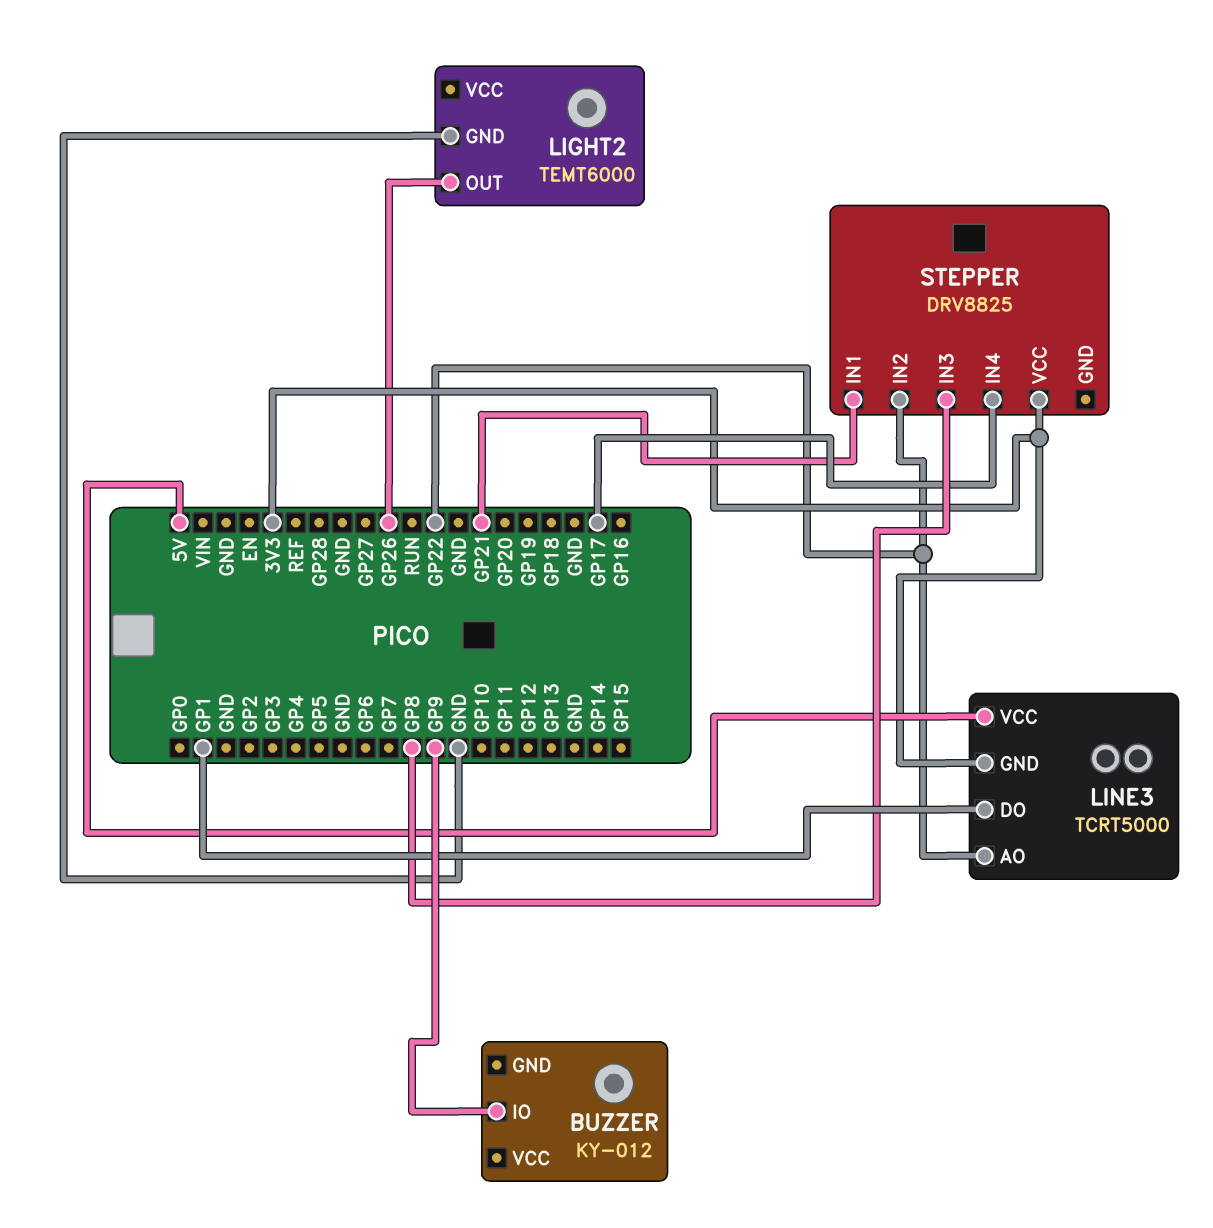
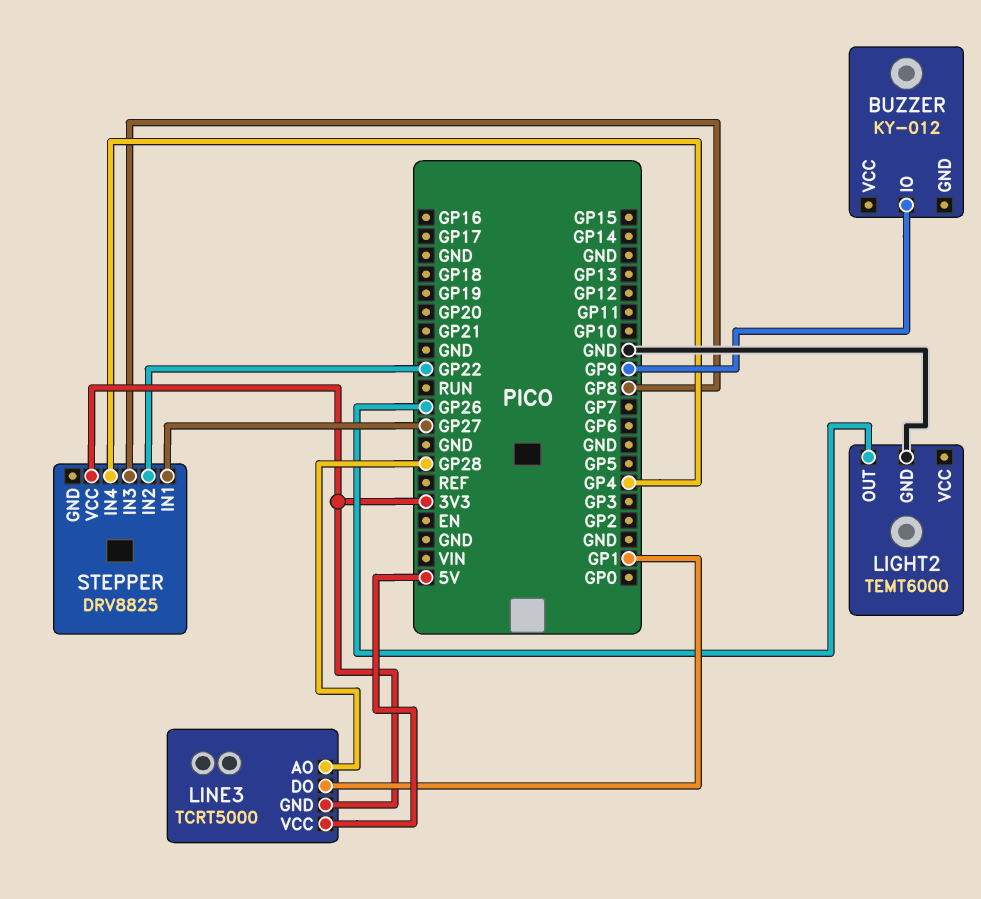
LINE3 pin AO: GP22 -> GP28
STEPPER pin IN1: GP21 -> GP27
STEPPER pin IN4: GP17 -> GP4

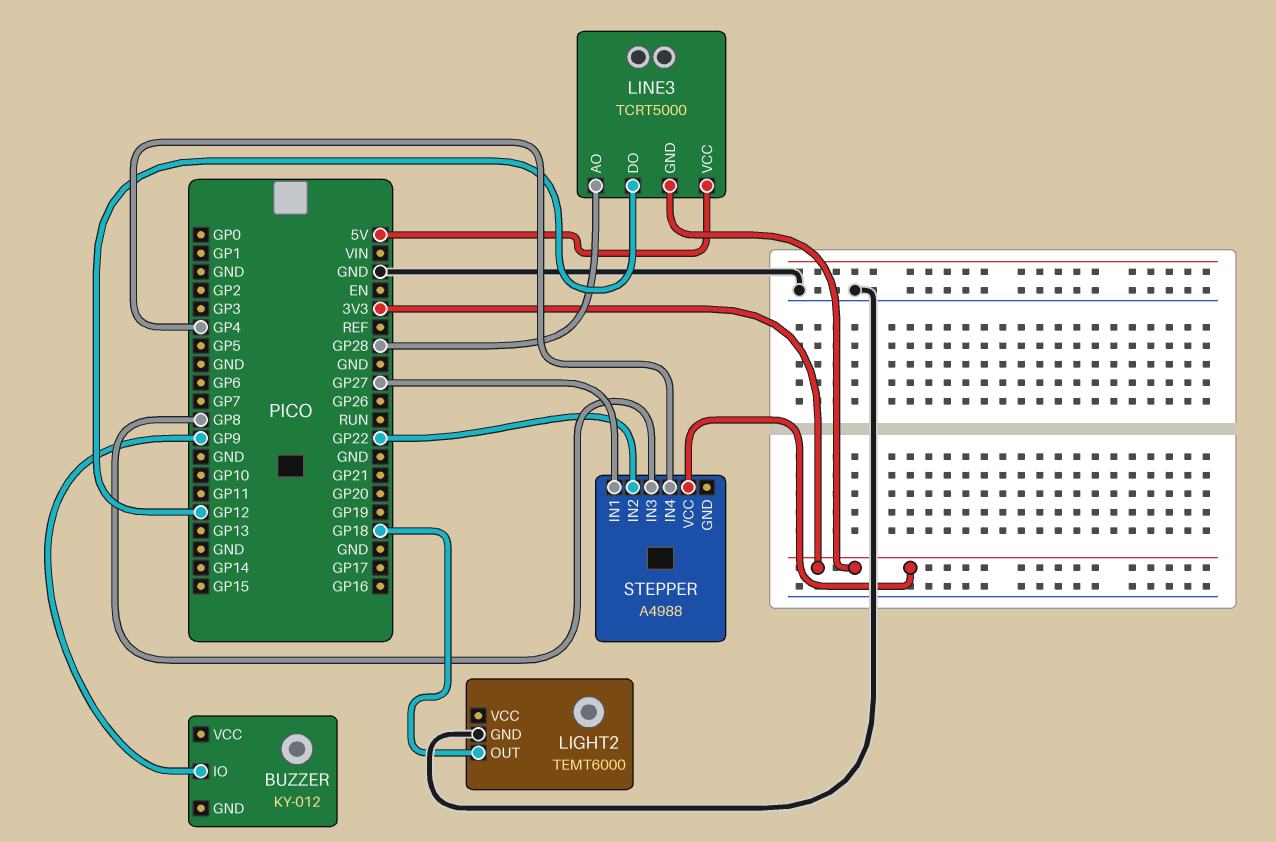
LIGHT2 pin OUT: GP26 -> GP18
LINE3 pin DO: GP1 -> GP12
STEPPER: DRV8825 -> A4988

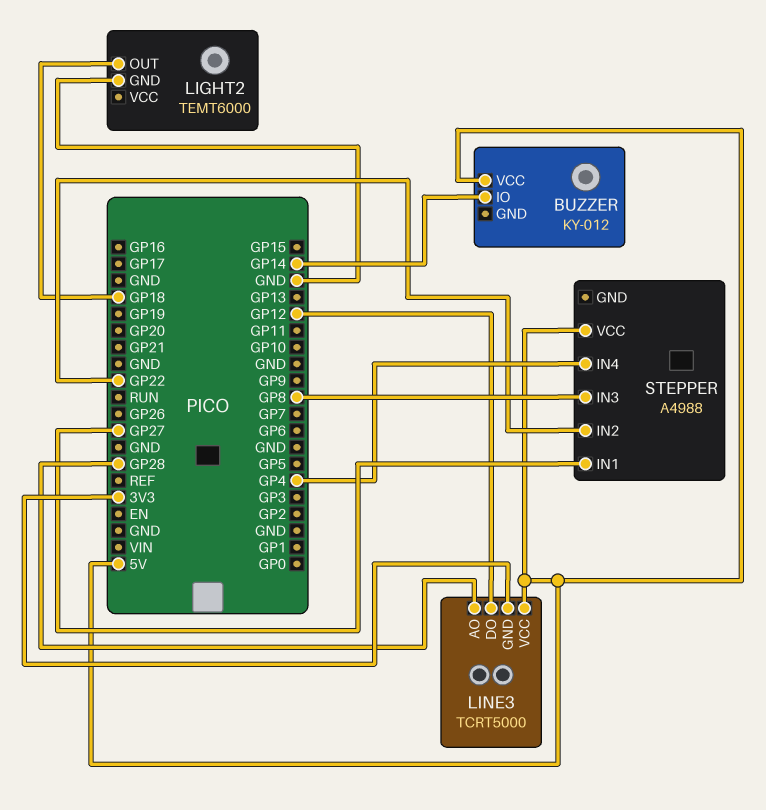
BUZZER pin IO: GP9 -> GP14
BUZZER pin VCC: none -> 5V
STEPPER pin VCC: 3V3 -> 5V

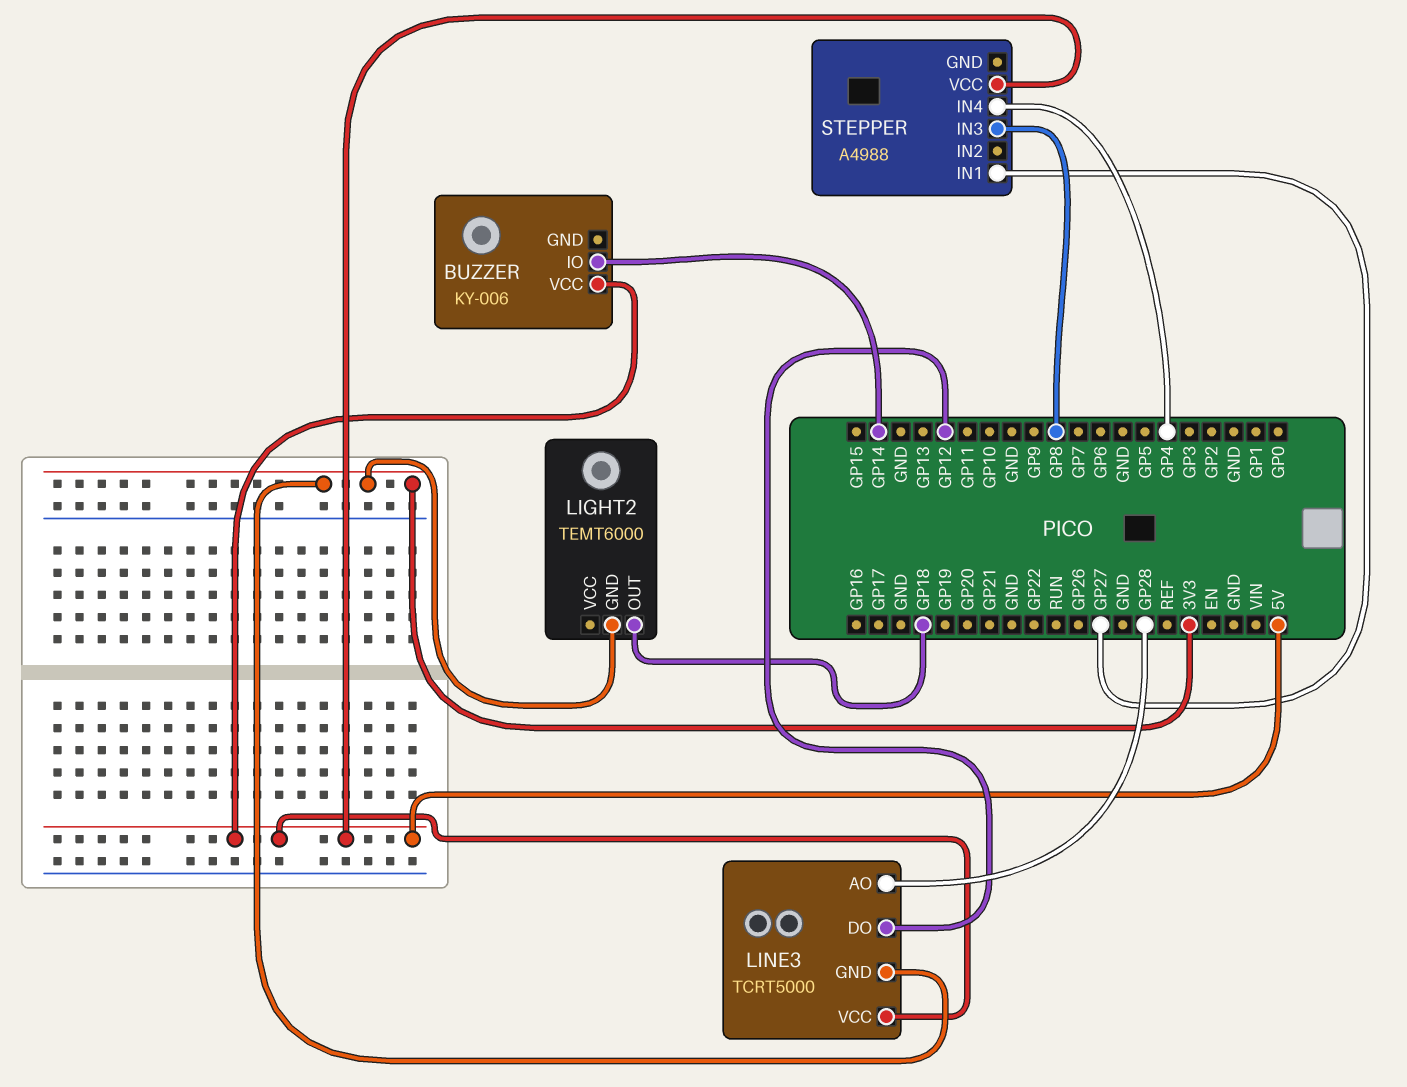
BUZZER: KY-012 -> KY-006
LIGHT2 pin GND: GND -> 3V3
STEPPER pin IN2: GP22 -> none

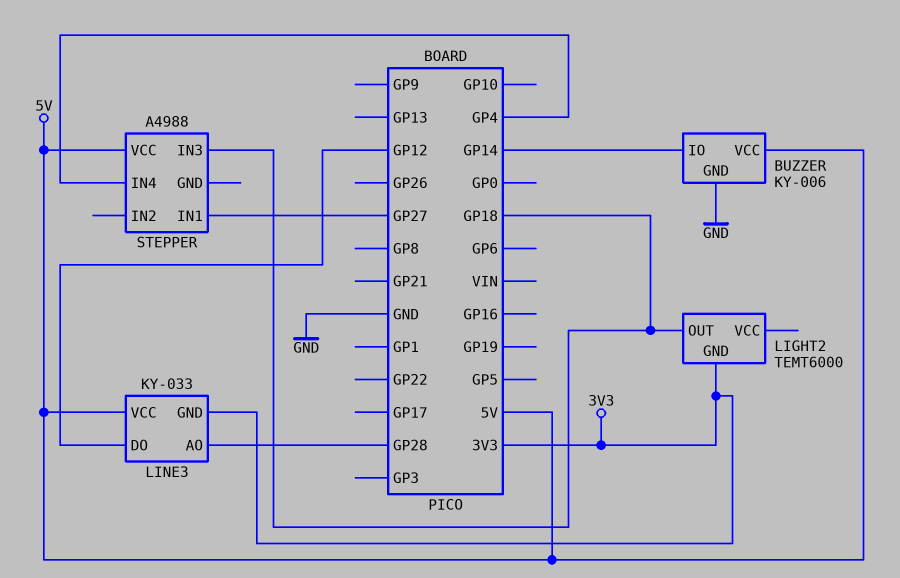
BUZZER pin GND: none -> GND
LINE3: TCRT5000 -> KY-033
STEPPER pin IN3: GP8 -> GP18

